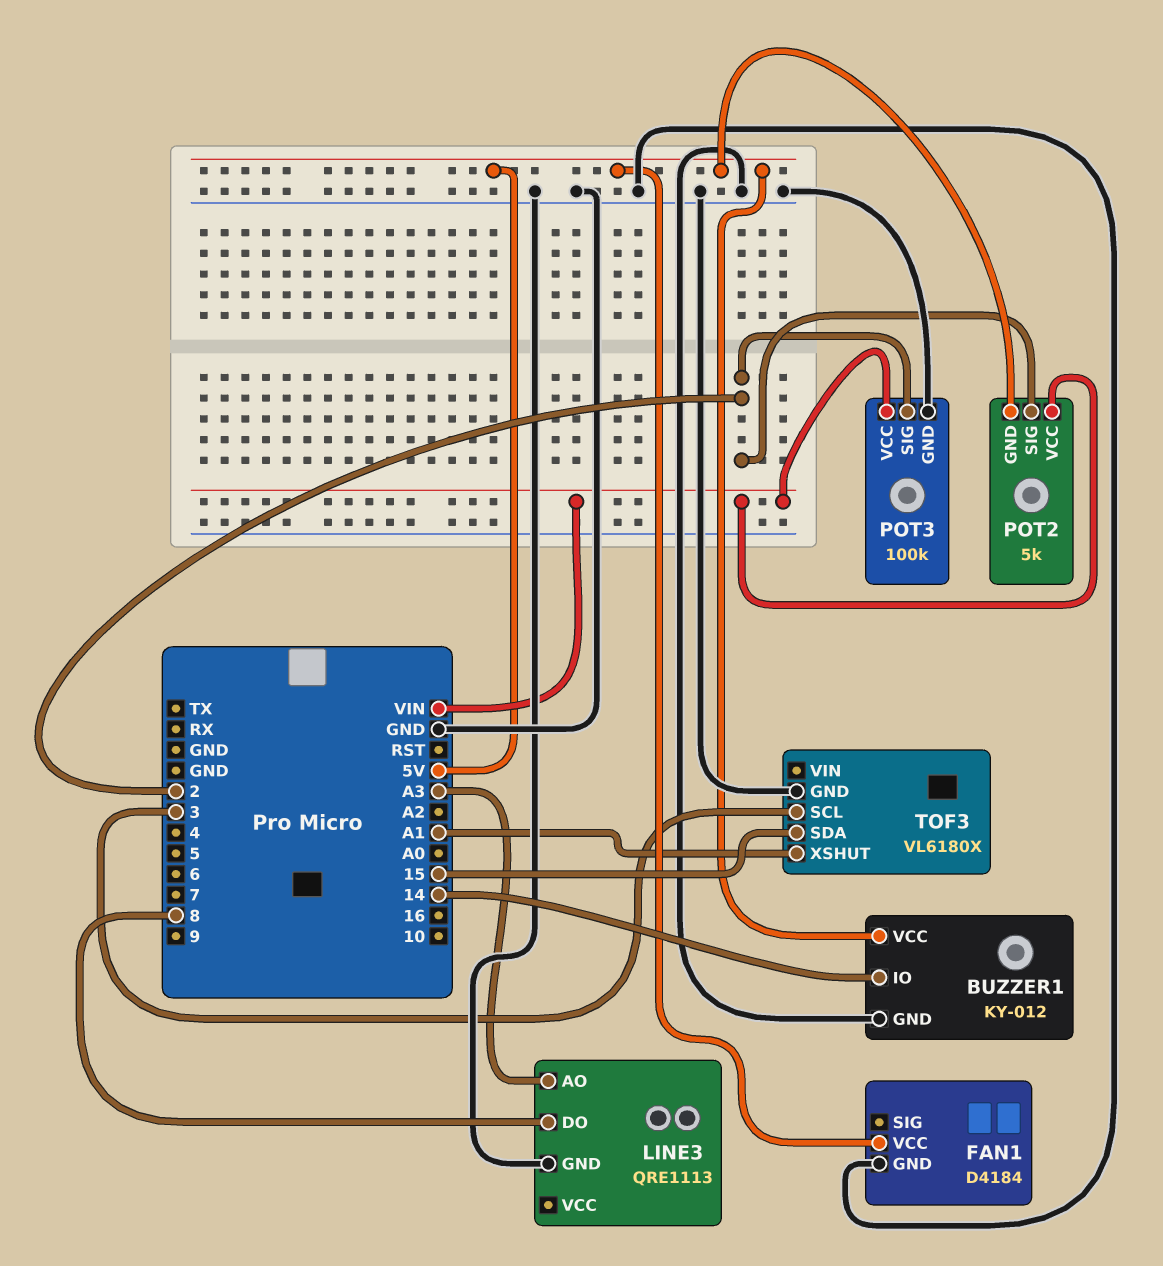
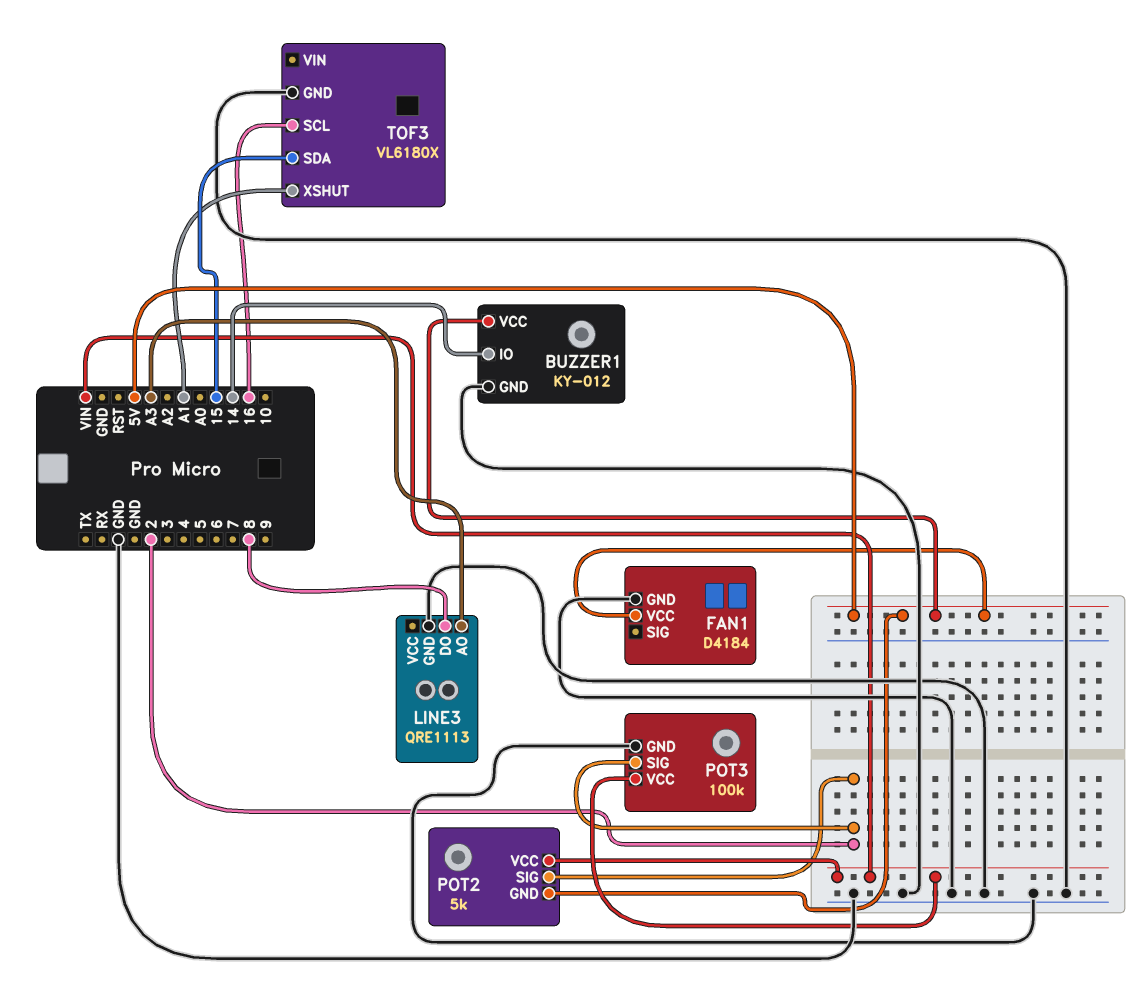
TOF3 pin SCL: 3 -> 16

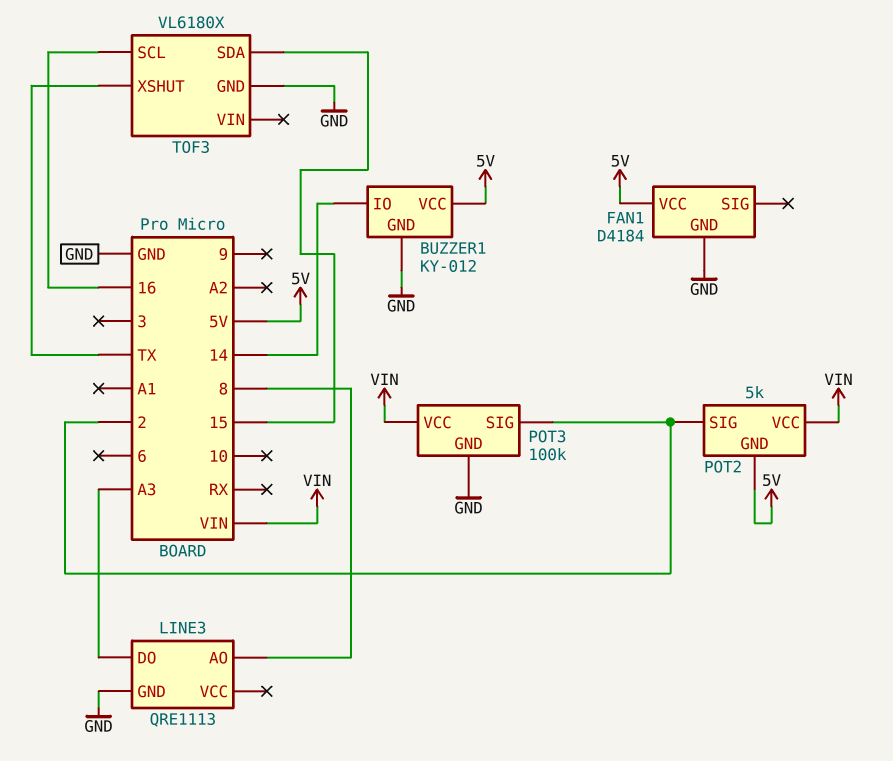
LINE3 pin AO: A3 -> 8
LINE3 pin DO: 8 -> A3
TOF3 pin XSHUT: A1 -> TX

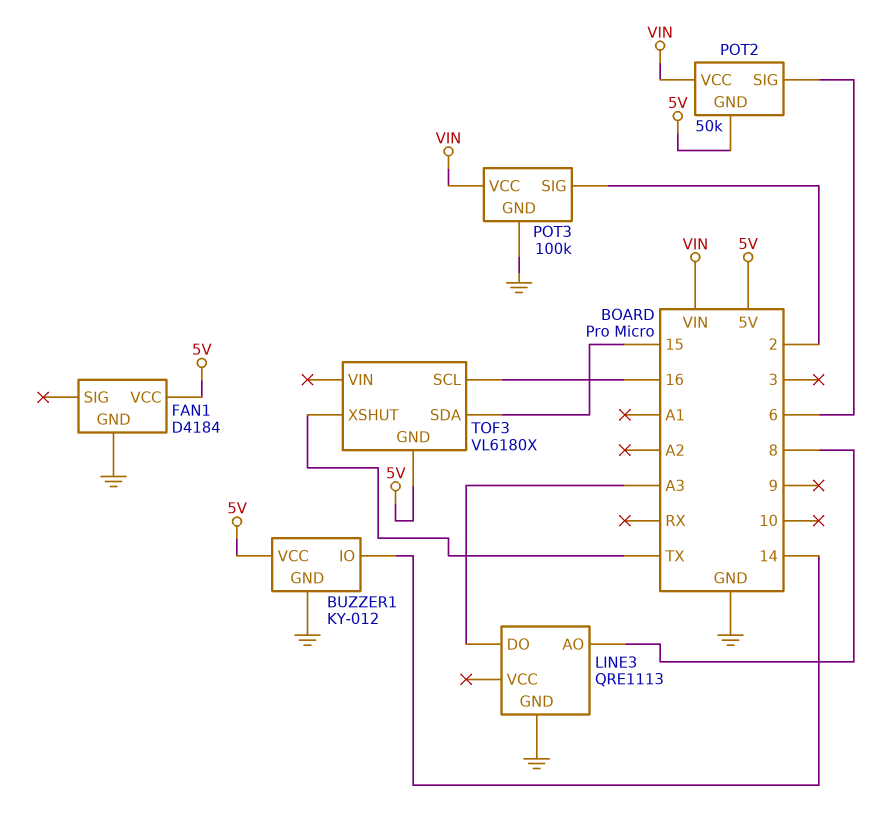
POT2: 5k -> 50k
POT2 pin SIG: 2 -> 6
TOF3 pin GND: GND -> 5V

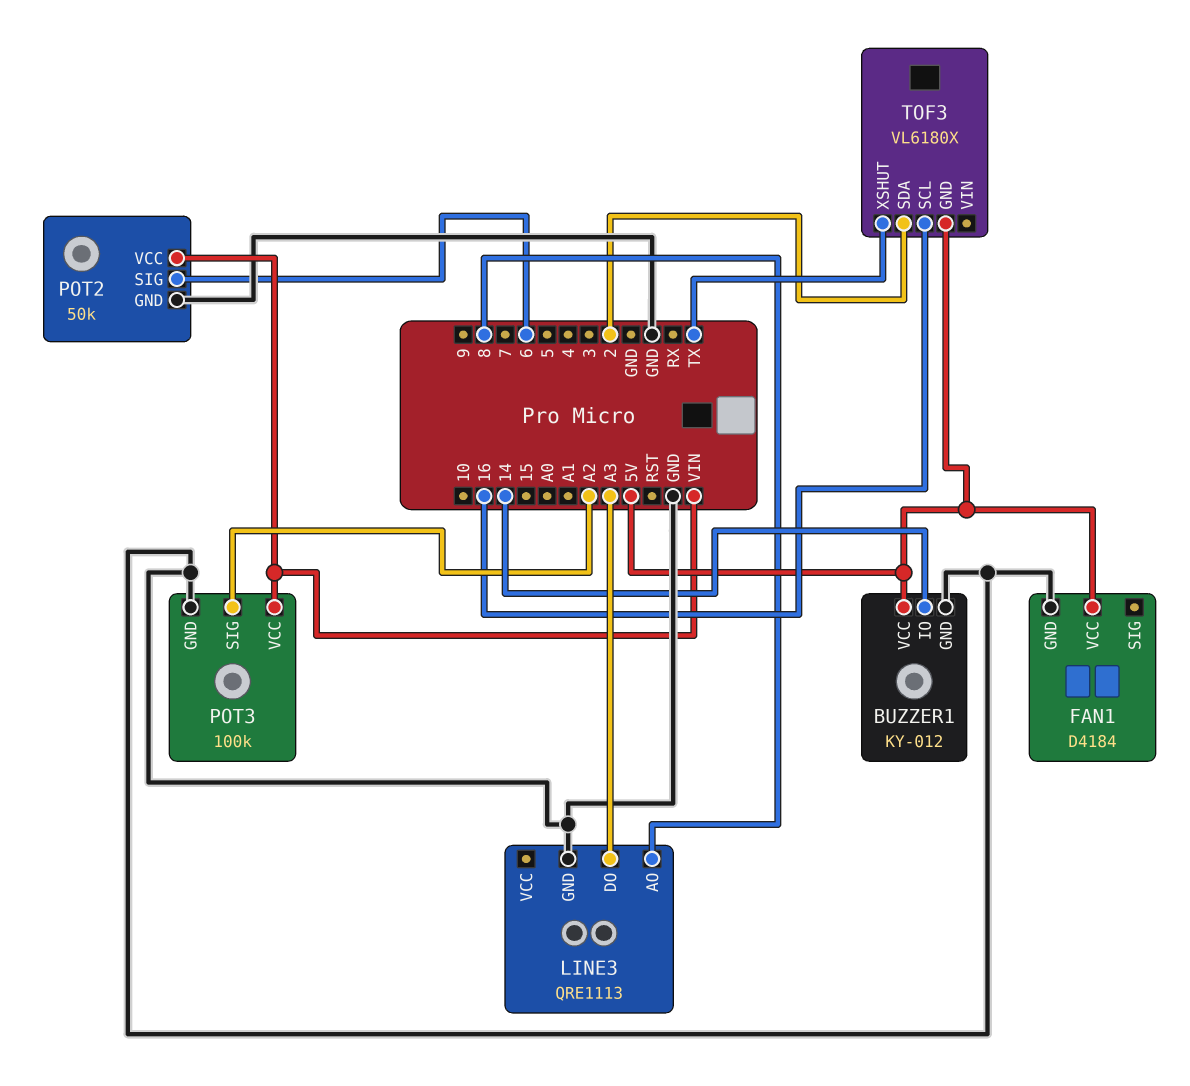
POT2 pin GND: 5V -> GND
POT3 pin SIG: 2 -> A2
TOF3 pin SDA: 15 -> 2

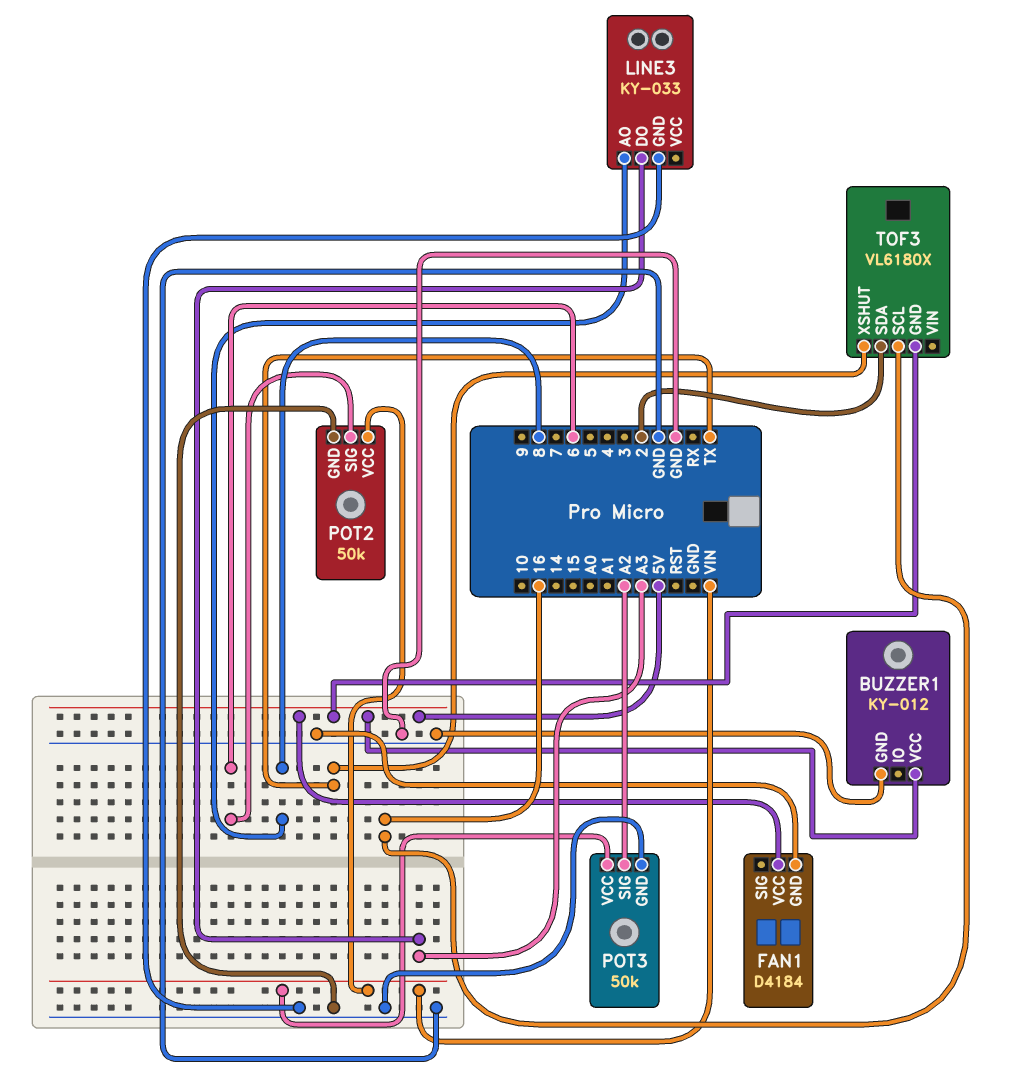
BUZZER1 pin IO: 14 -> none
LINE3: QRE1113 -> KY-033
POT3: 100k -> 50k

